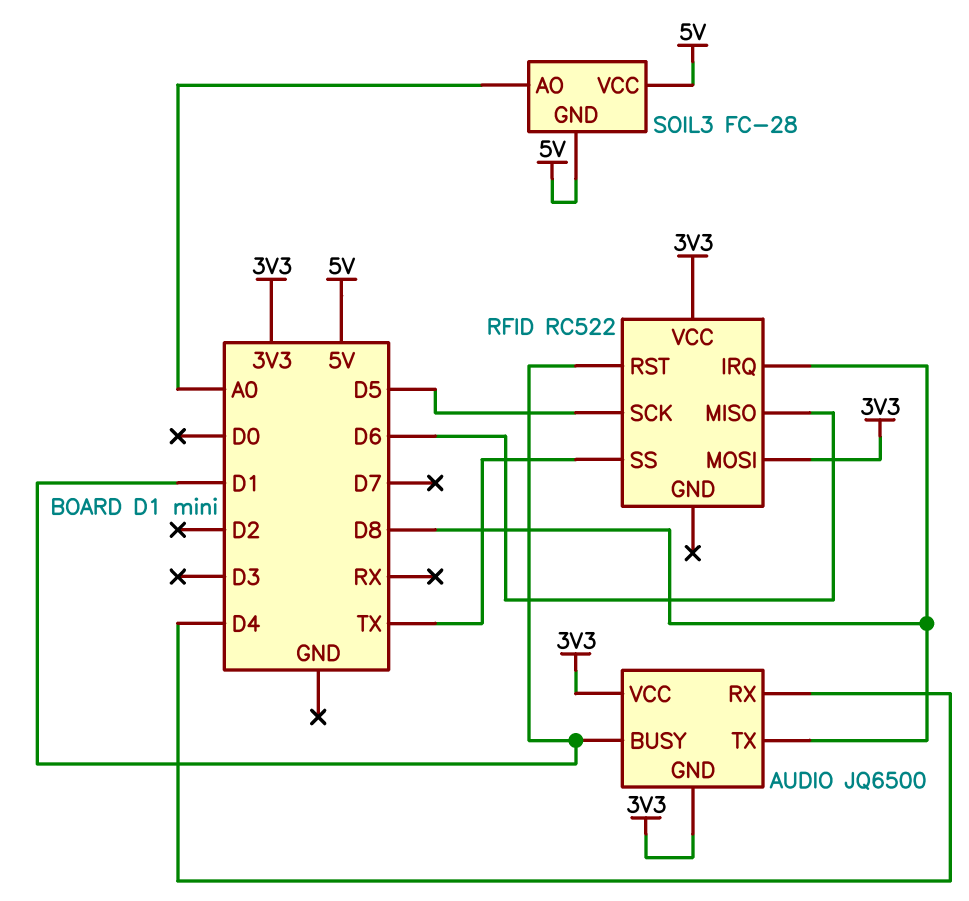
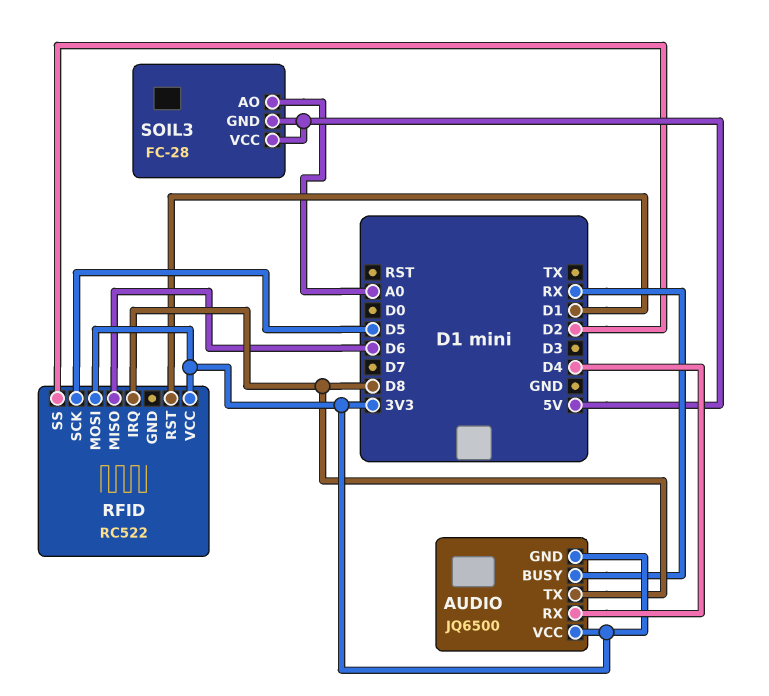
AUDIO pin BUSY: D1 -> RX
RFID pin SS: TX -> D2

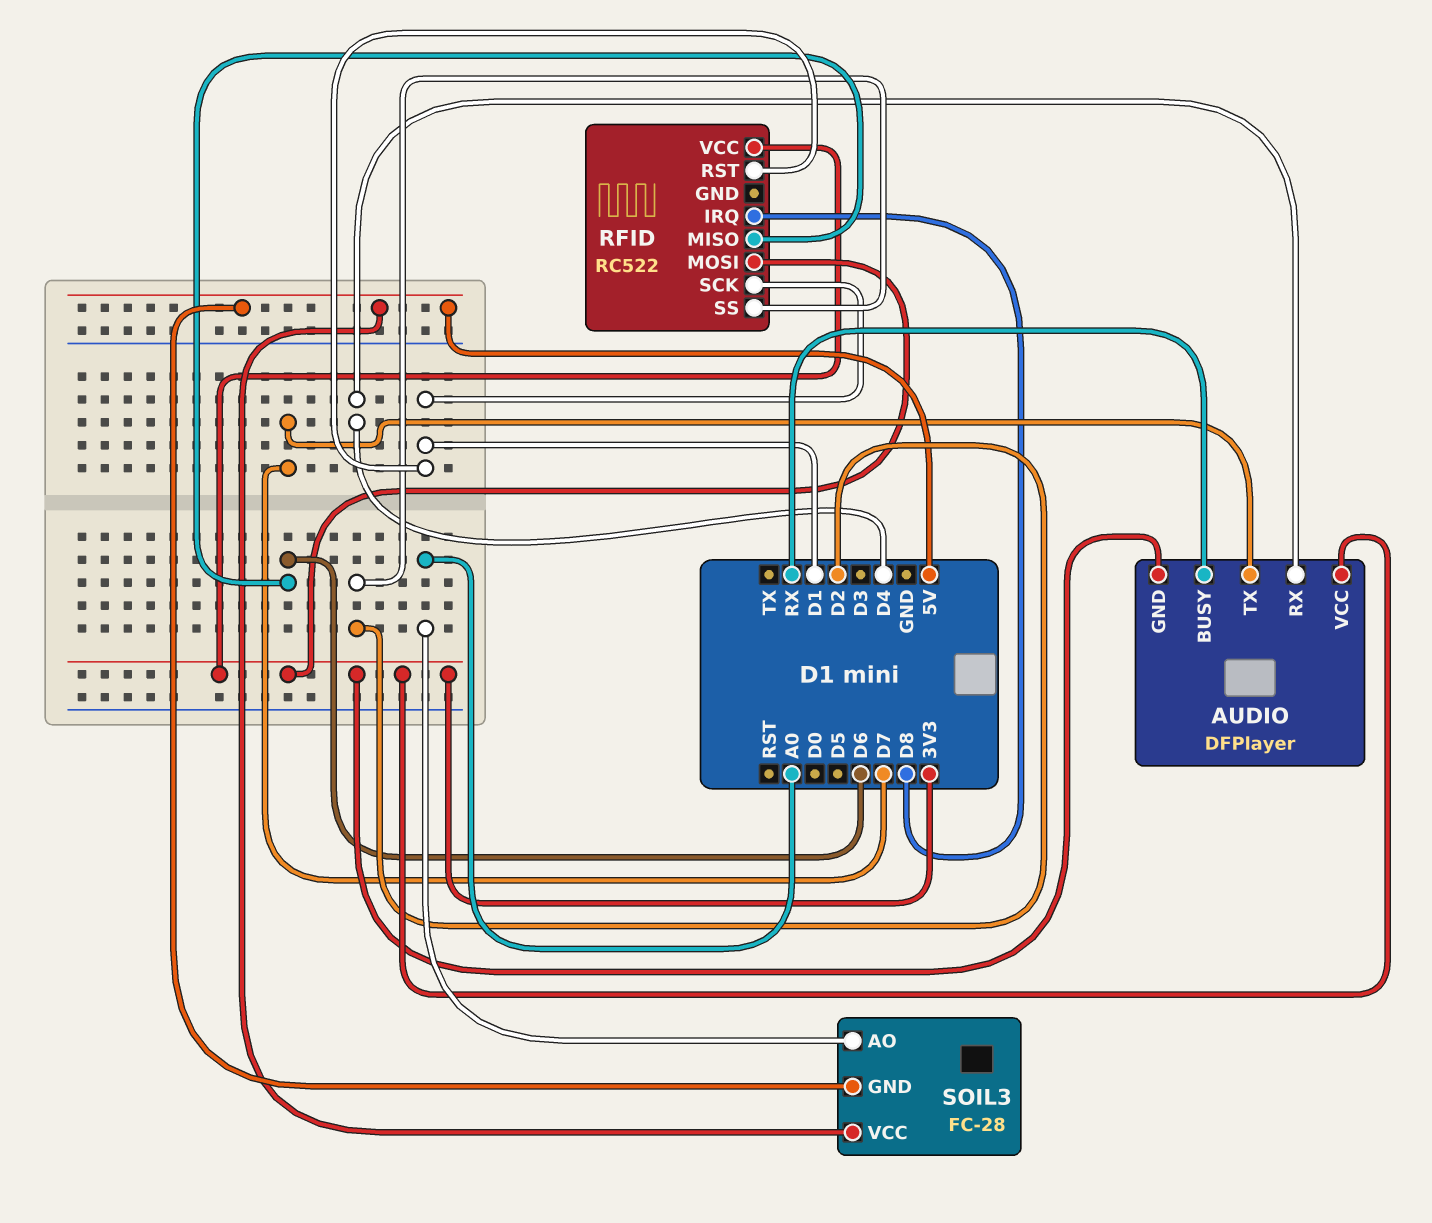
AUDIO: JQ6500 -> DFPlayer
AUDIO pin TX: D8 -> D7
RFID pin SCK: D5 -> D1

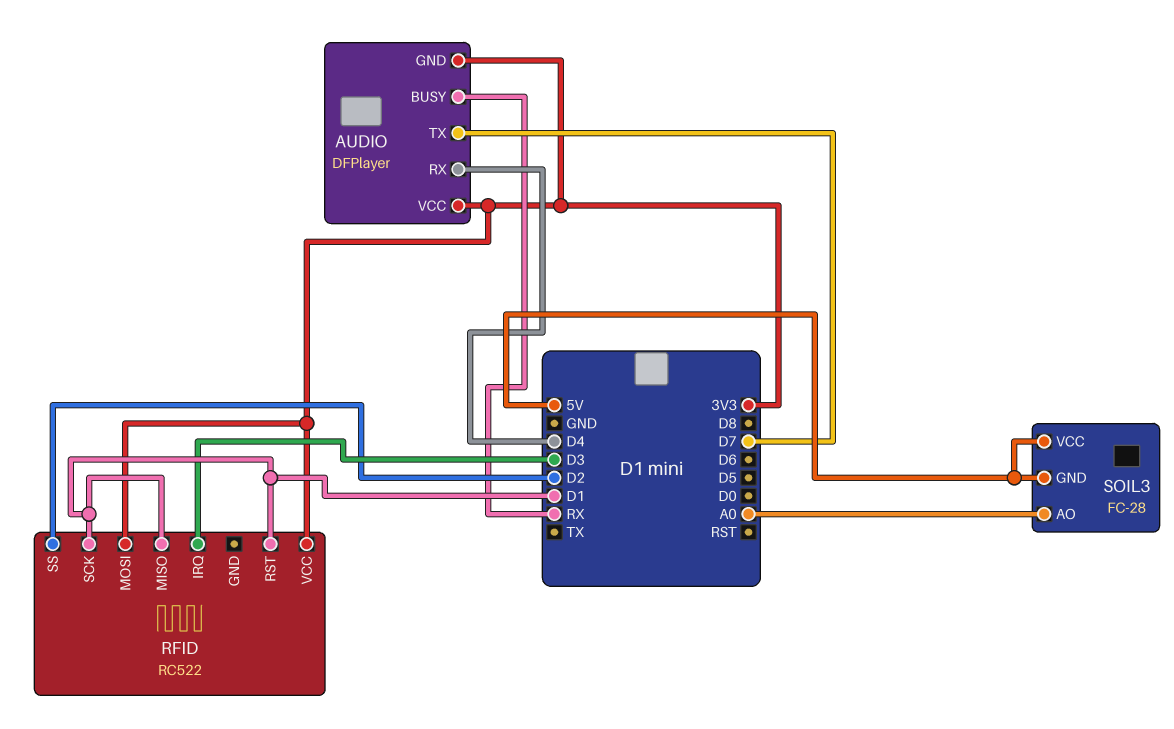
RFID pin IRQ: D8 -> D3
RFID pin MISO: D6 -> D1

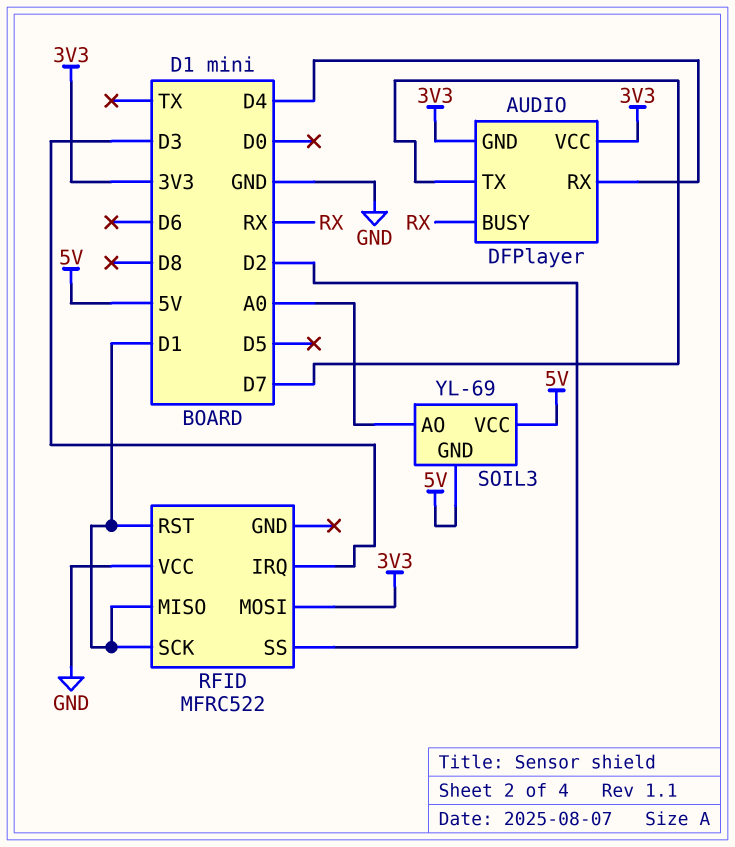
RFID: RC522 -> MFRC522
RFID pin VCC: 3V3 -> GND
SOIL3: FC-28 -> YL-69

